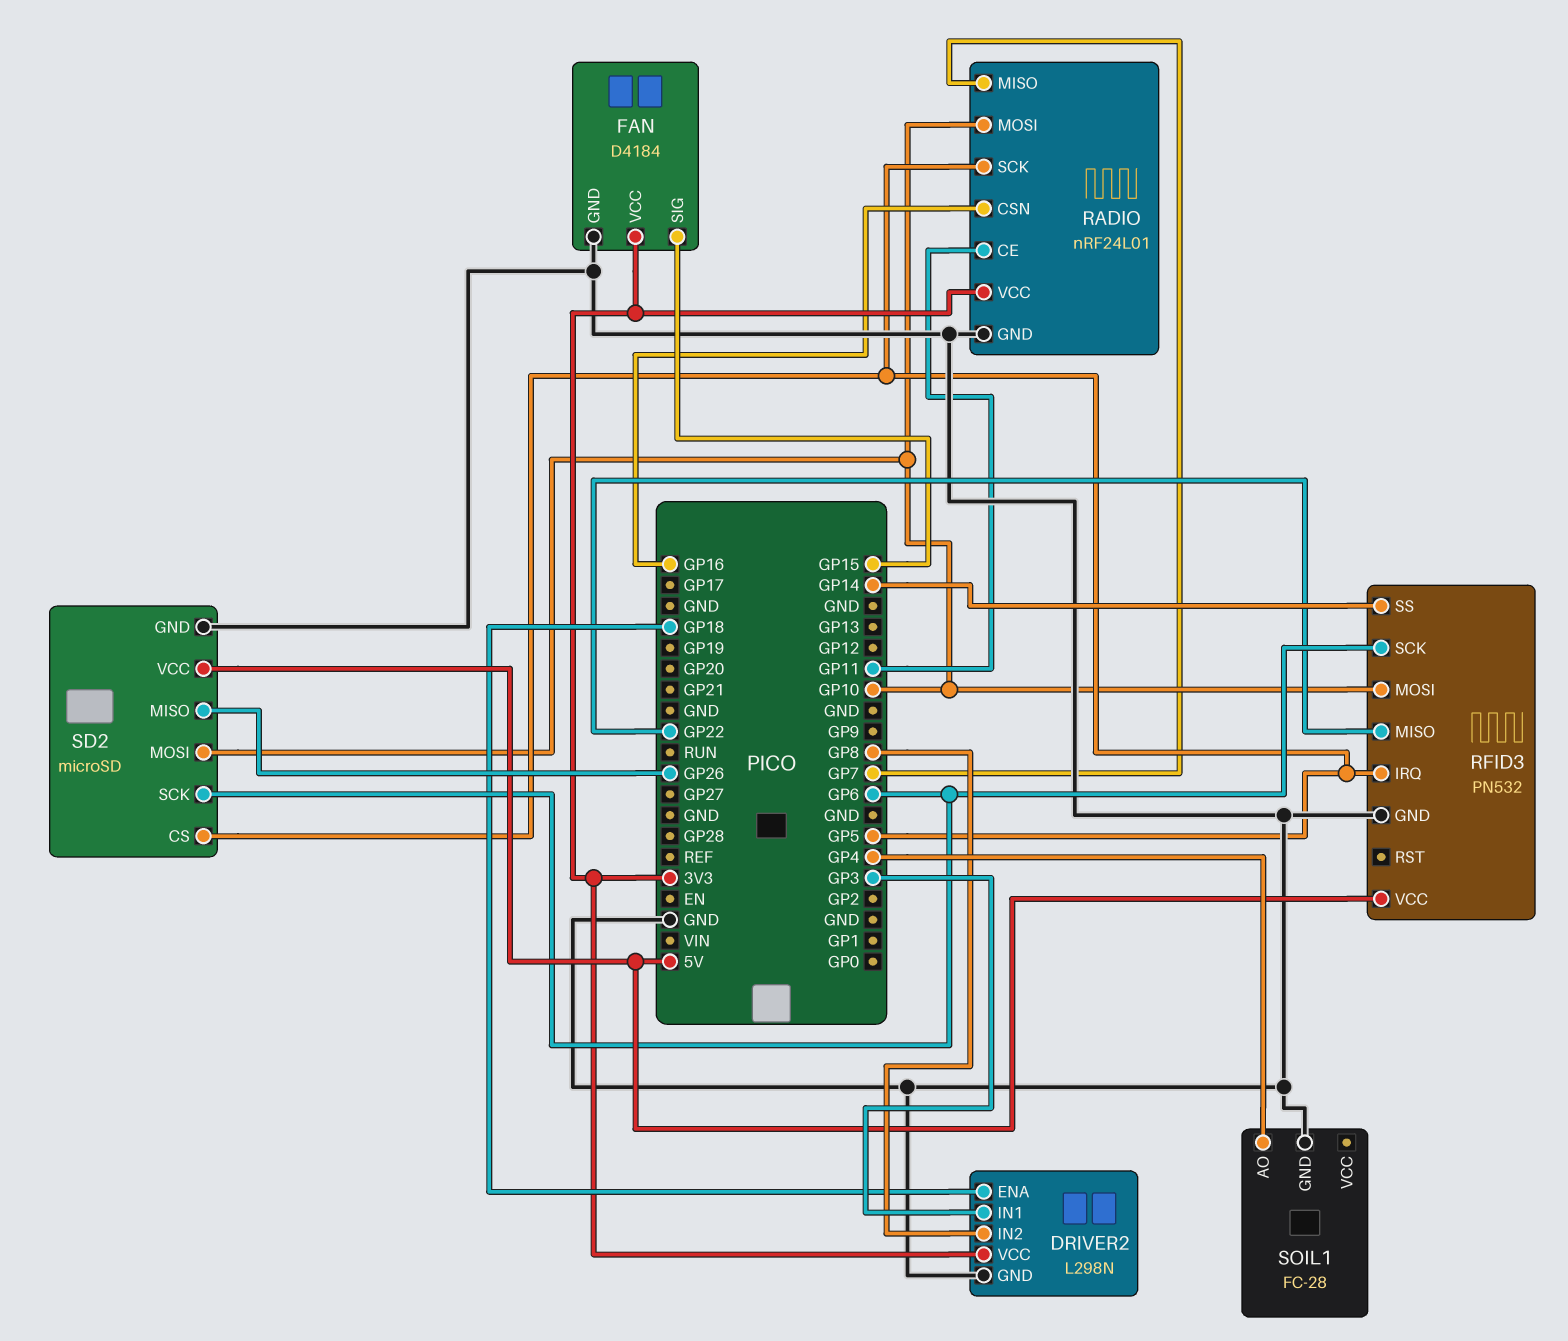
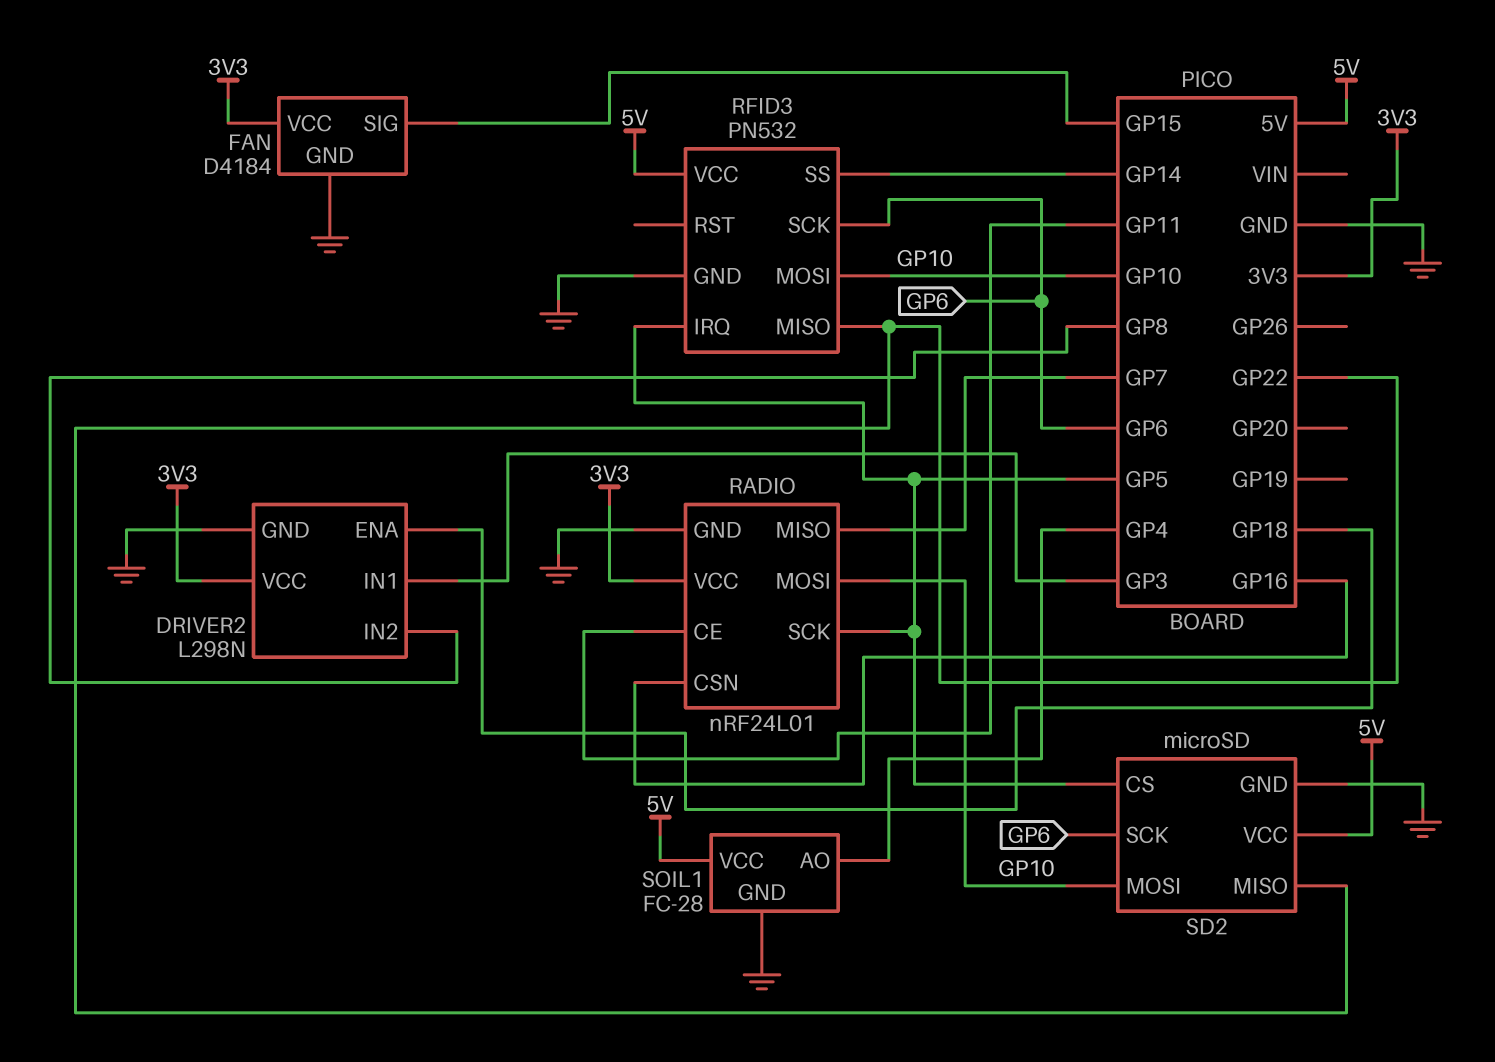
SD2 pin MISO: GP26 -> GP22
SOIL1 pin VCC: none -> 5V

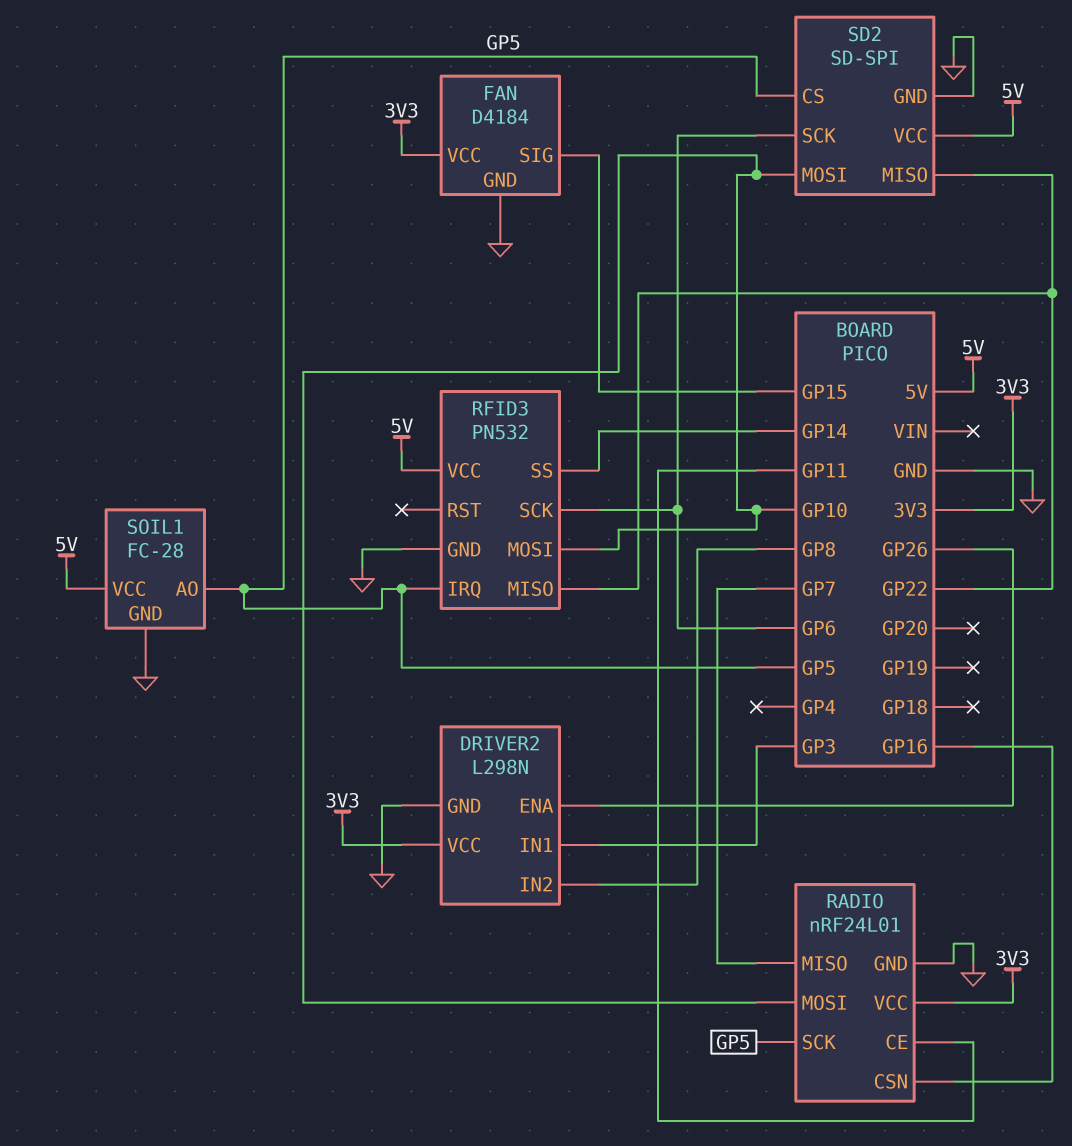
DRIVER2 pin ENA: GP18 -> GP26
SD2: microSD -> SD-SPI
SOIL1 pin AO: GP4 -> GP5

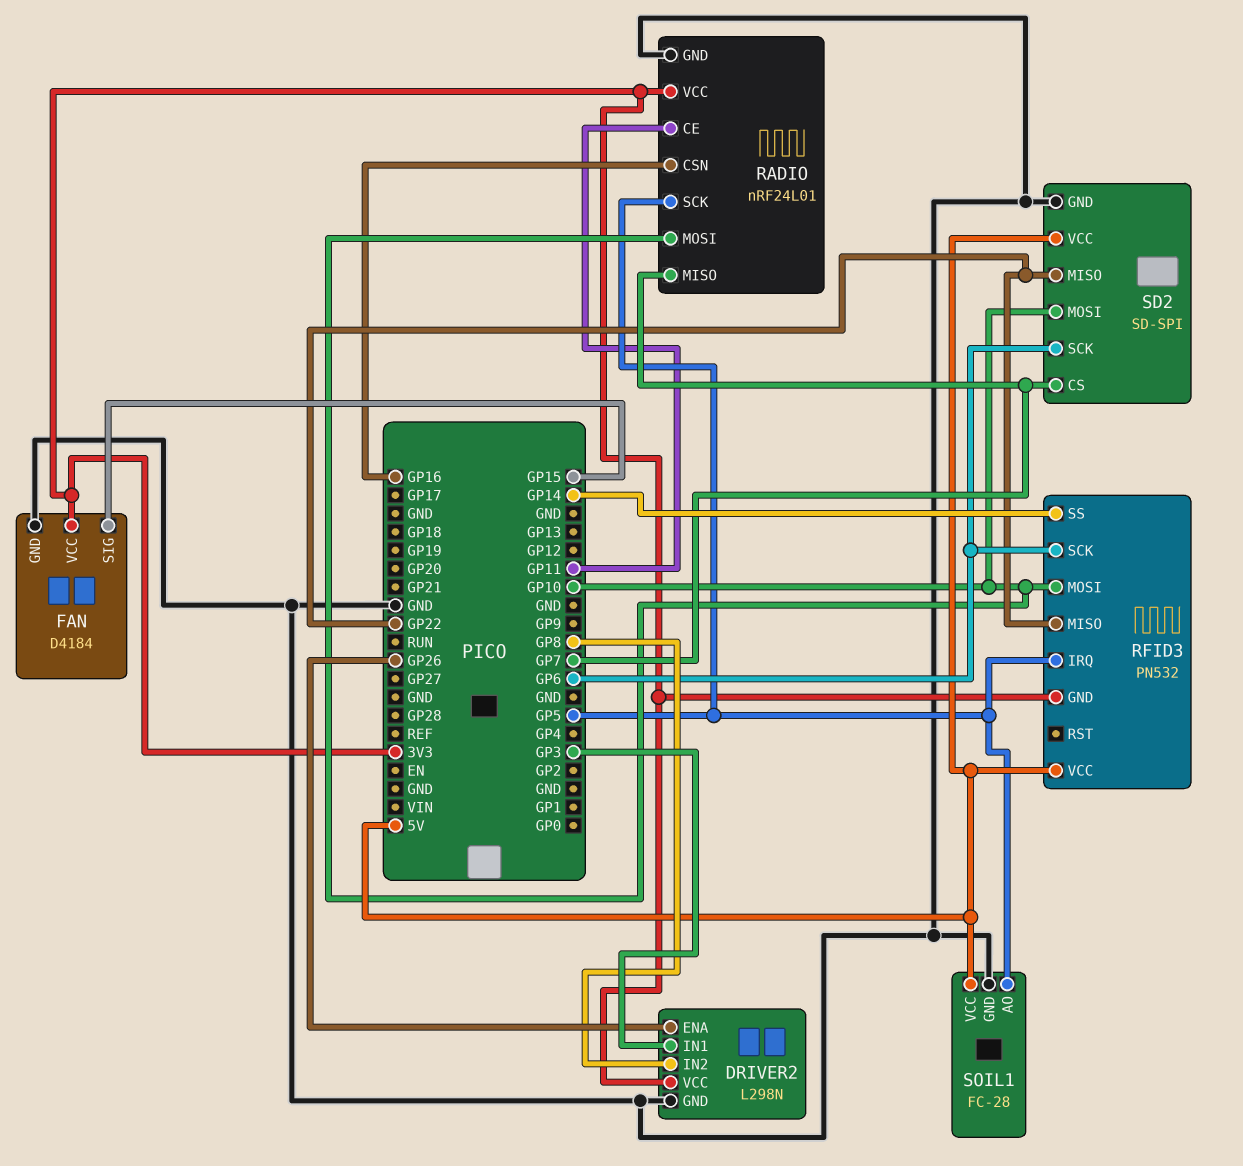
RFID3 pin GND: GND -> 3V3
SD2 pin CS: GP5 -> GP7

